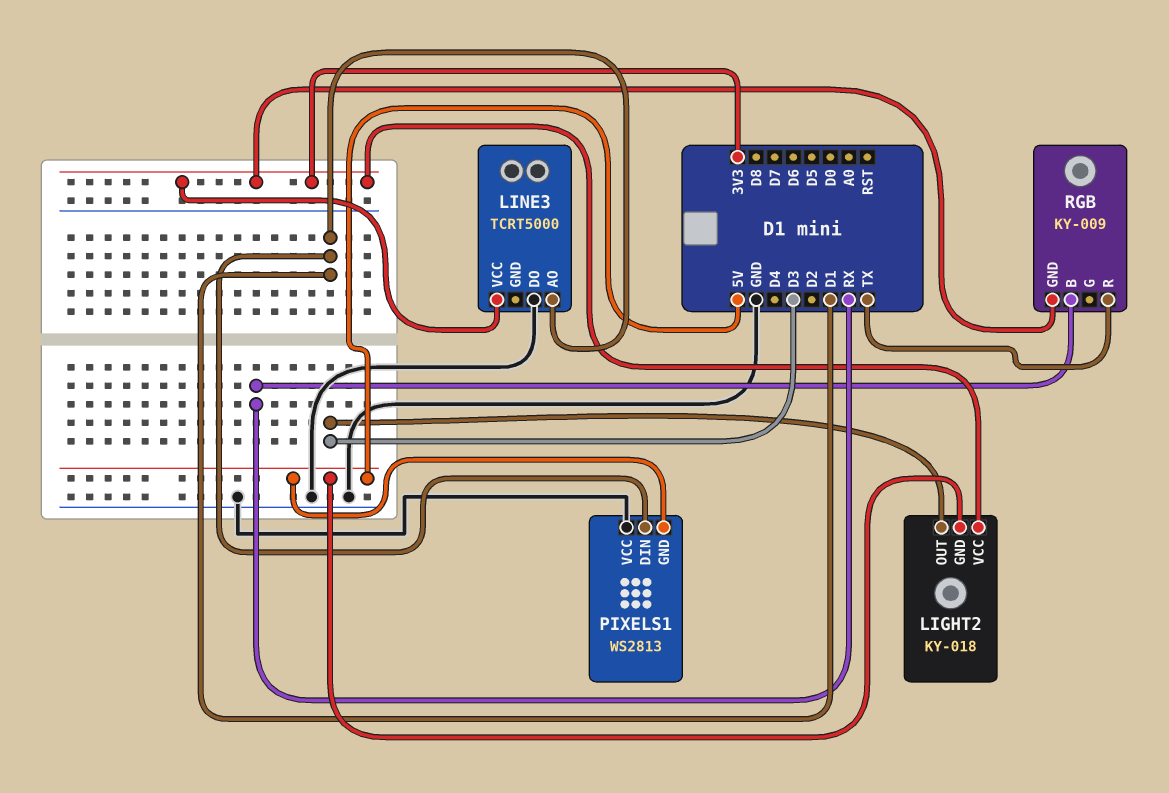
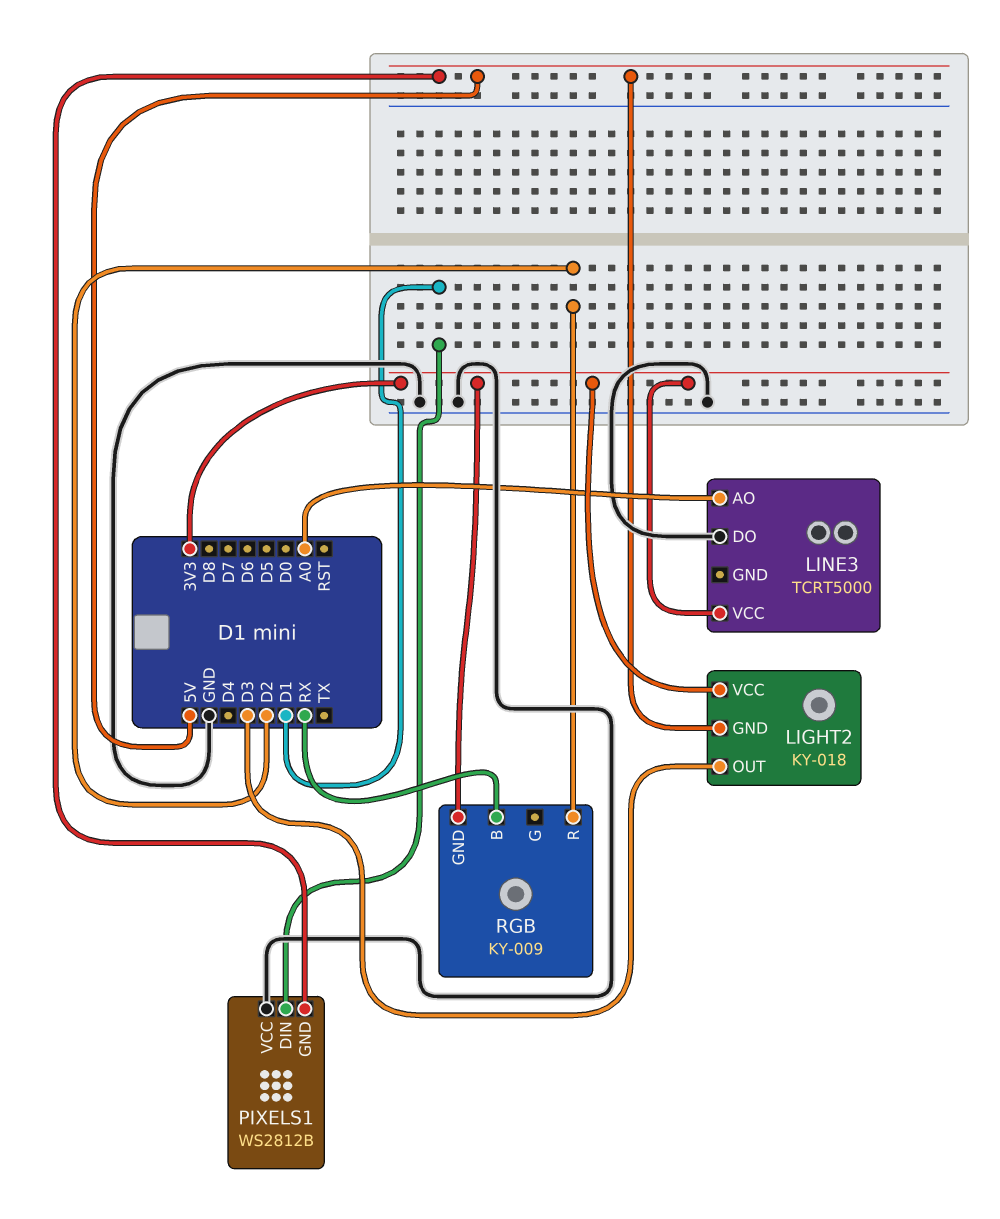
LINE3 pin AO: D1 -> A0
PIXELS1: WS2813 -> WS2812B
RGB pin R: TX -> D2

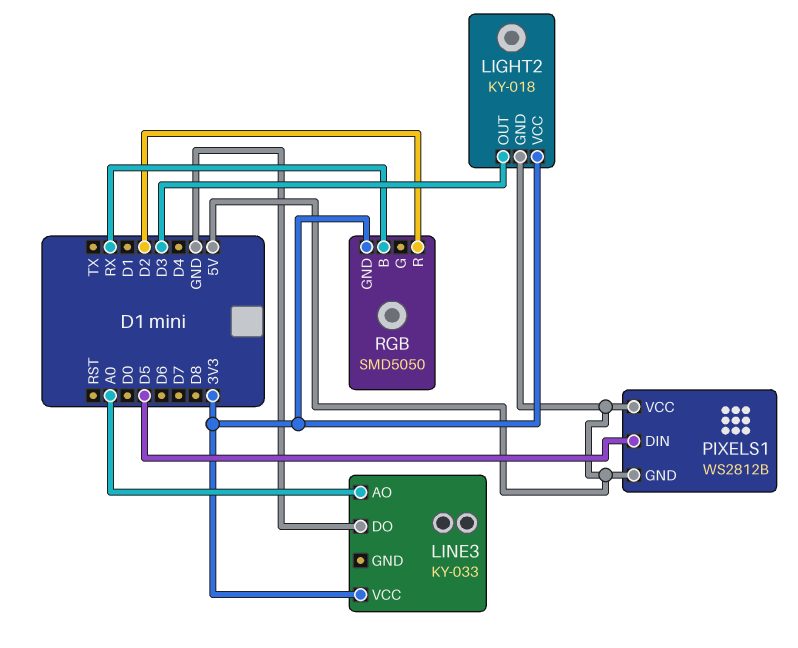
LINE3: TCRT5000 -> KY-033
PIXELS1 pin DIN: D1 -> D5
PIXELS1 pin VCC: GND -> 5V
RGB: KY-009 -> SMD5050

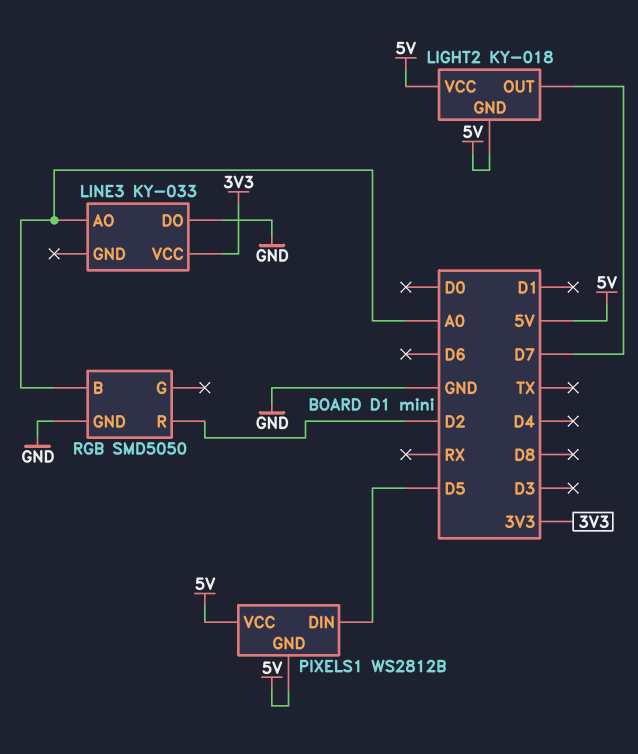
LIGHT2 pin OUT: D3 -> D7
LIGHT2 pin VCC: 3V3 -> 5V
RGB pin B: RX -> A0
RGB pin GND: 3V3 -> GND

